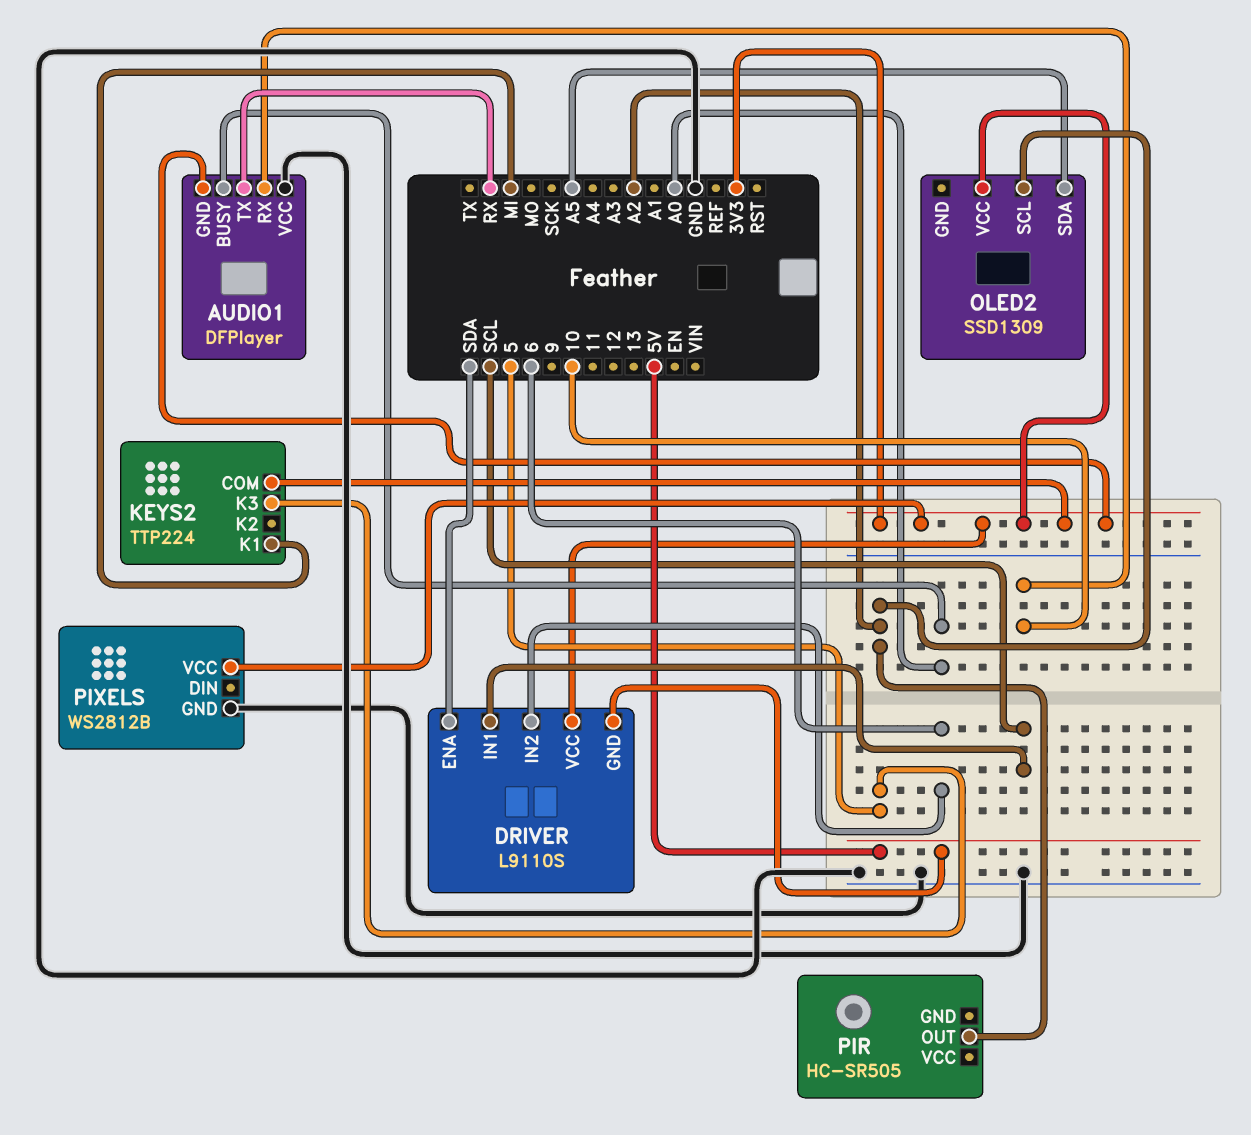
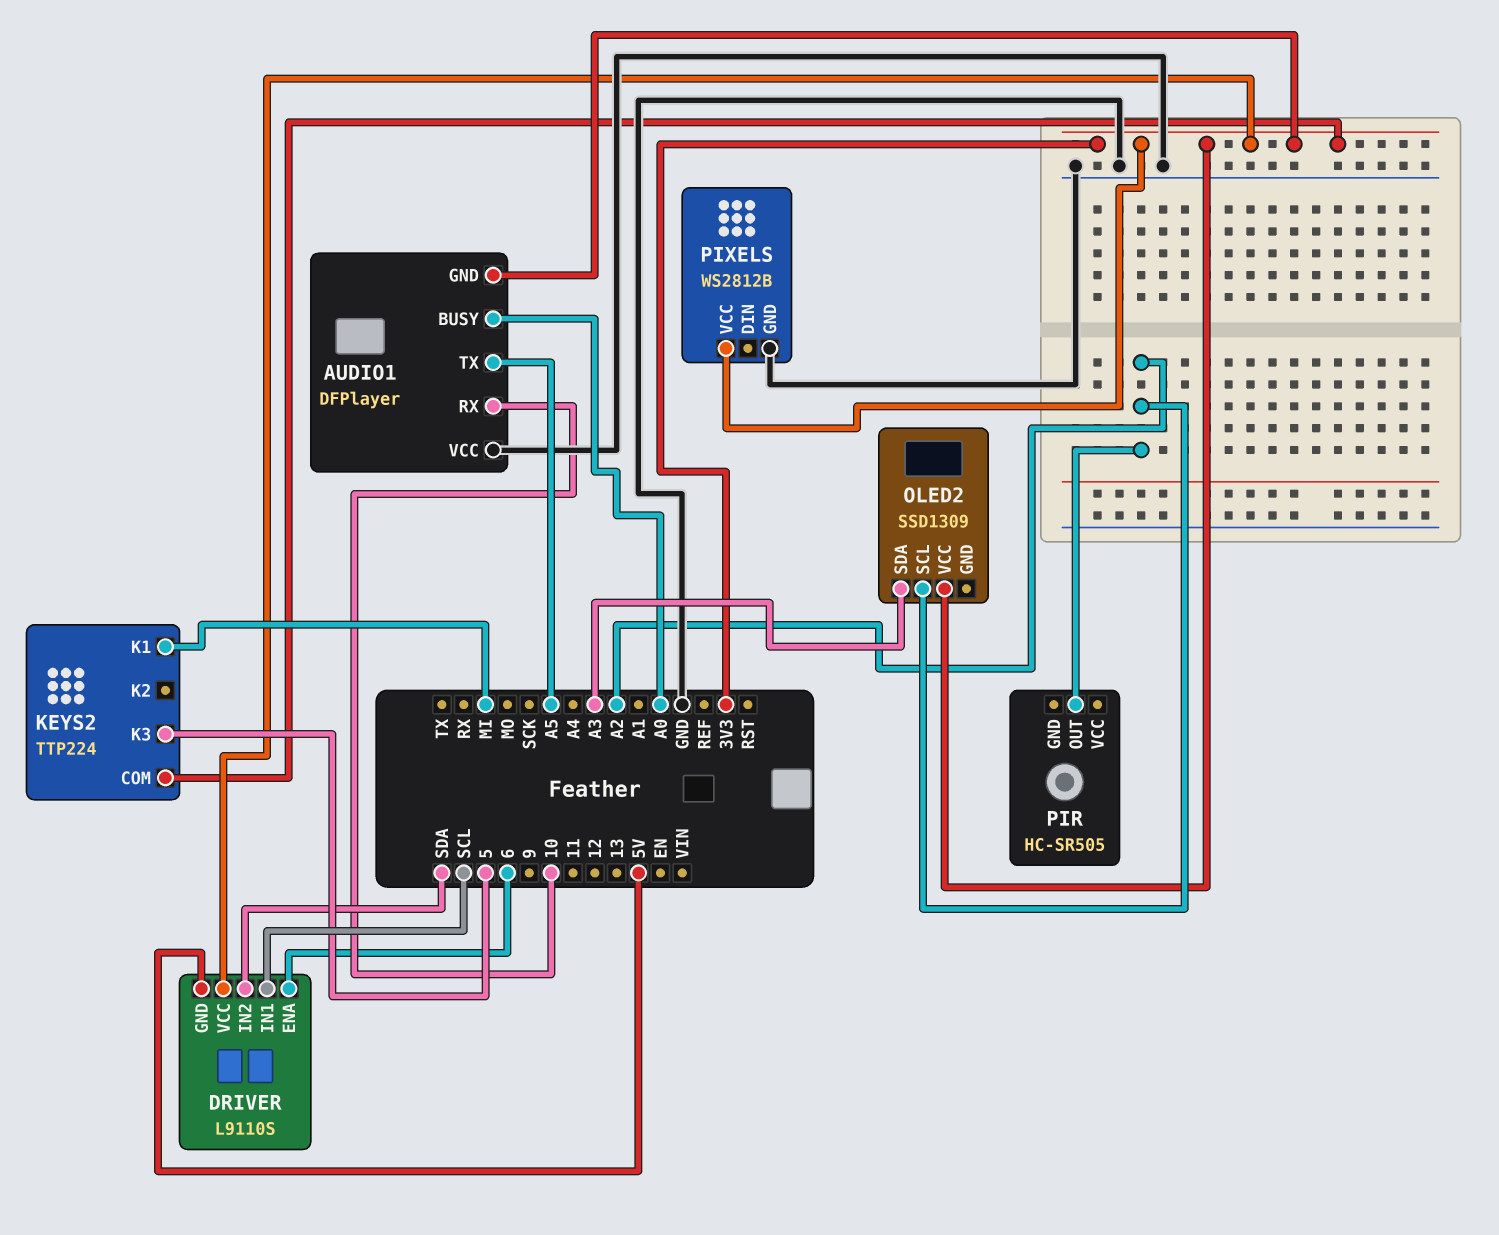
AUDIO1 pin TX: RX -> A5
DRIVER pin ENA: SDA -> 6
DRIVER pin IN2: 6 -> SDA
OLED2 pin SDA: A5 -> A3

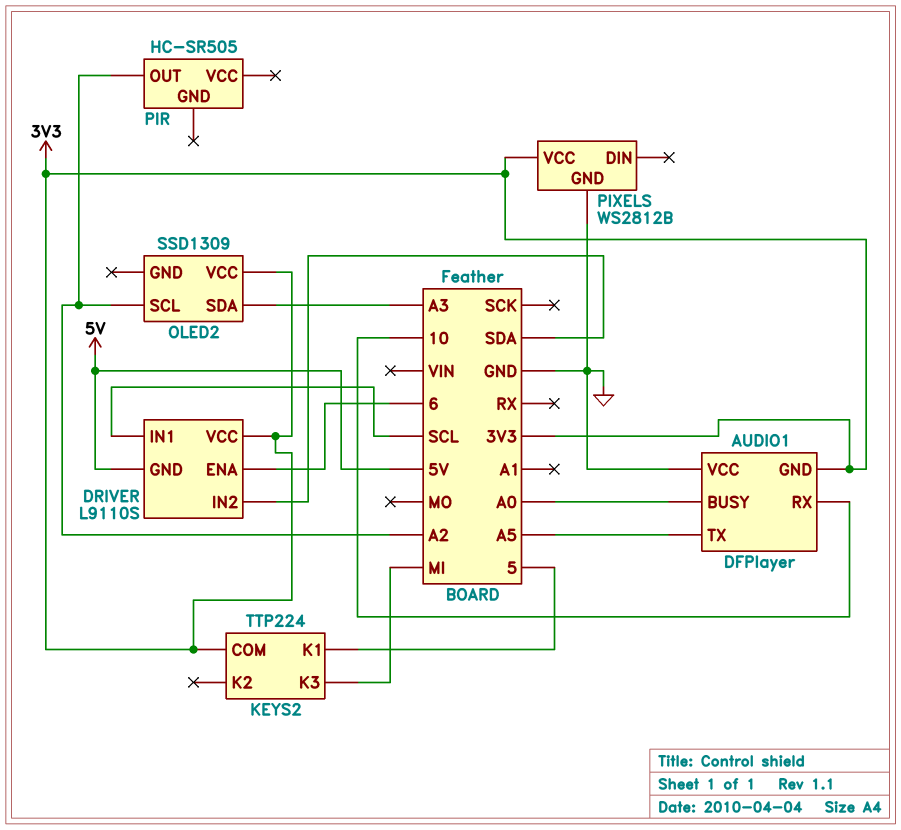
KEYS2 pin K1: MI -> 5
KEYS2 pin K3: 5 -> MI

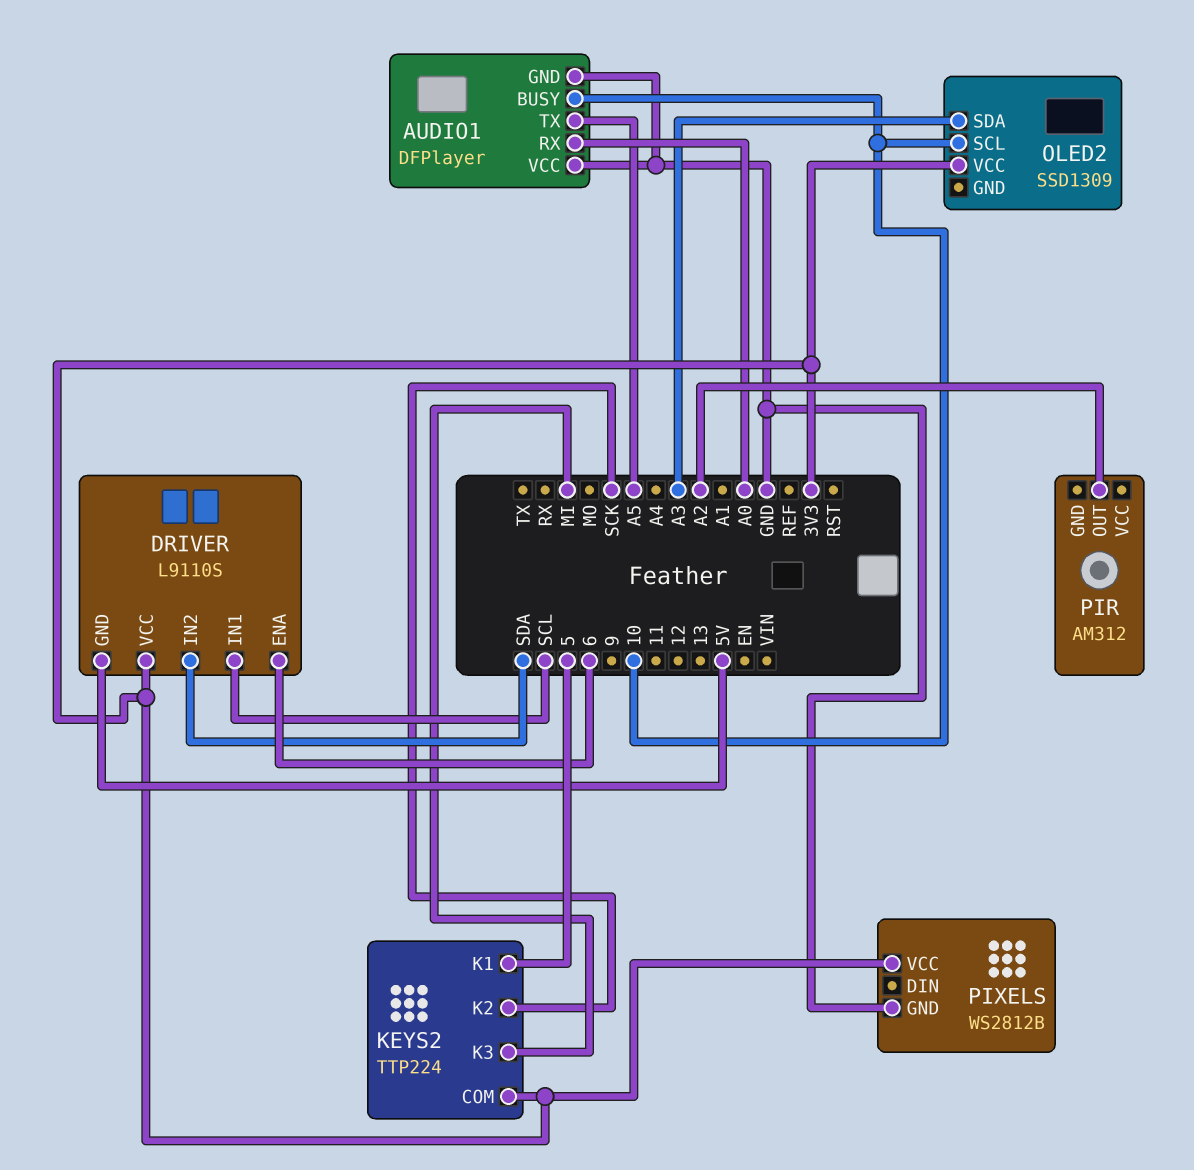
AUDIO1 pin BUSY: A0 -> 10
AUDIO1 pin GND: 3V3 -> GND
AUDIO1 pin RX: 10 -> A0
KEYS2 pin K2: none -> SCK
OLED2 pin SCL: A2 -> 10
PIR: HC-SR505 -> AM312

